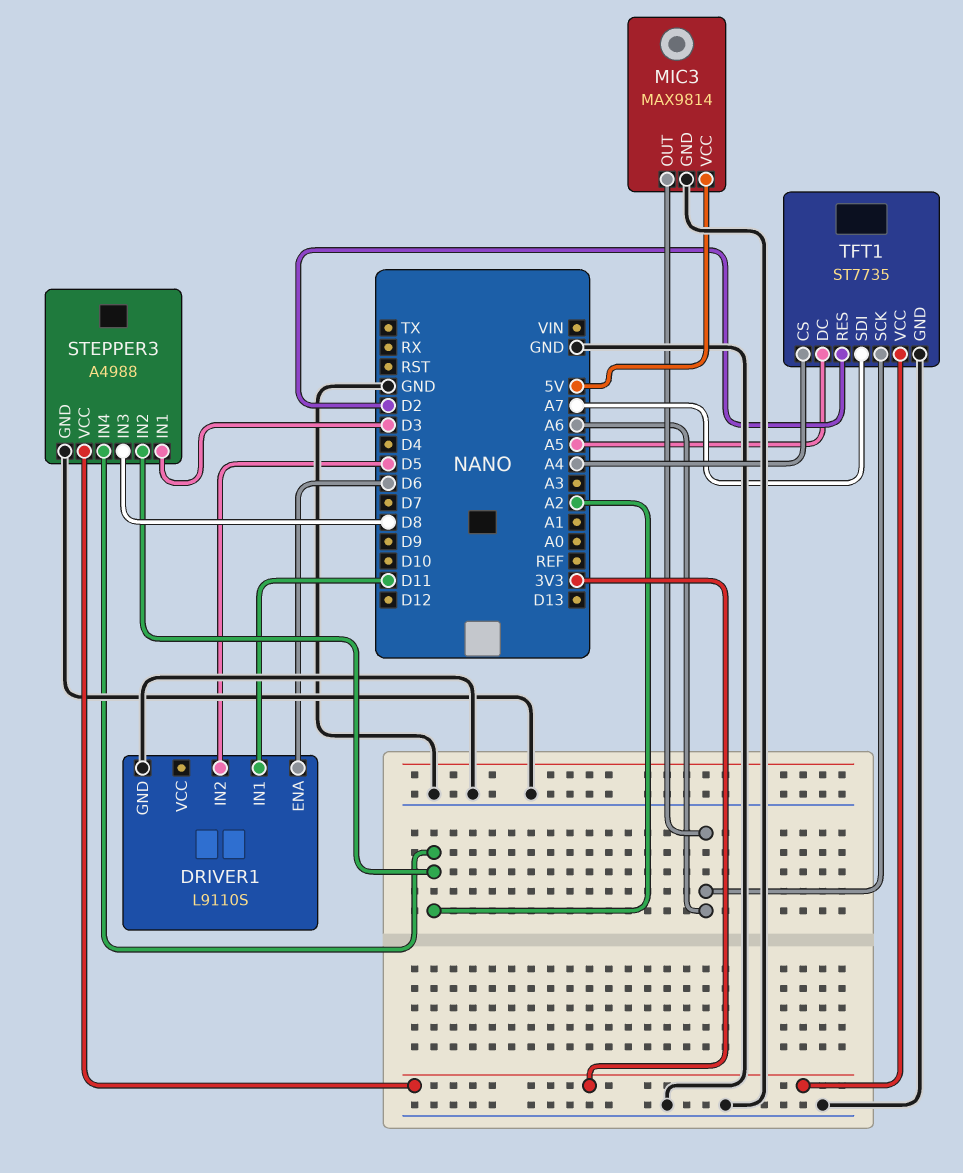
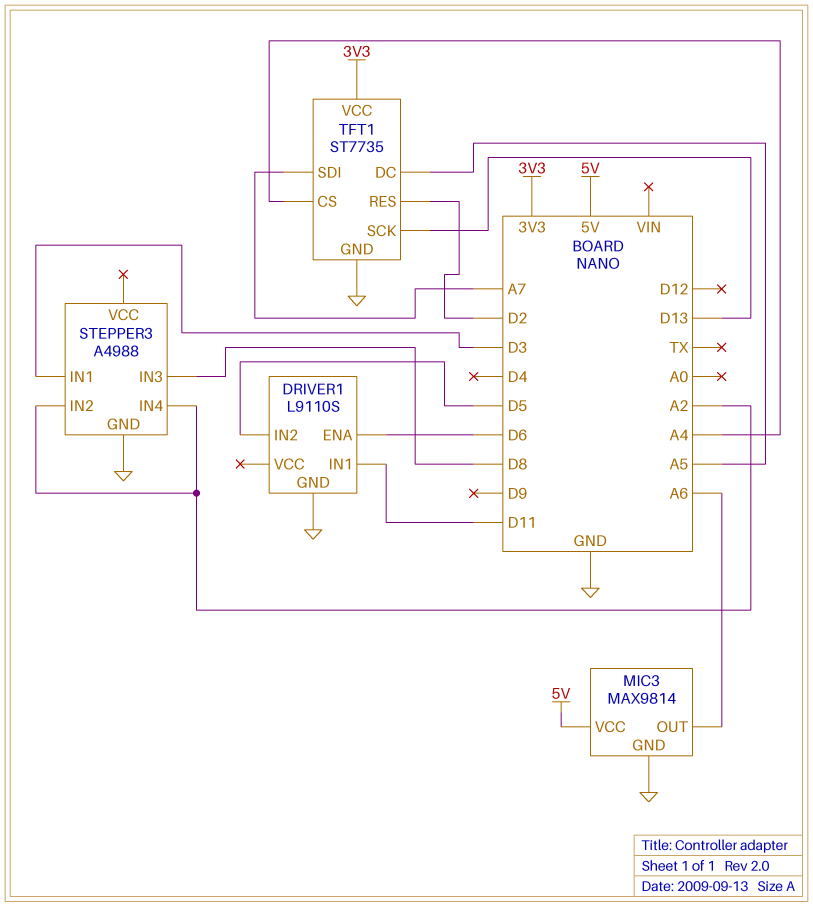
STEPPER3 pin VCC: 3V3 -> none
TFT1 pin SCK: A6 -> D13

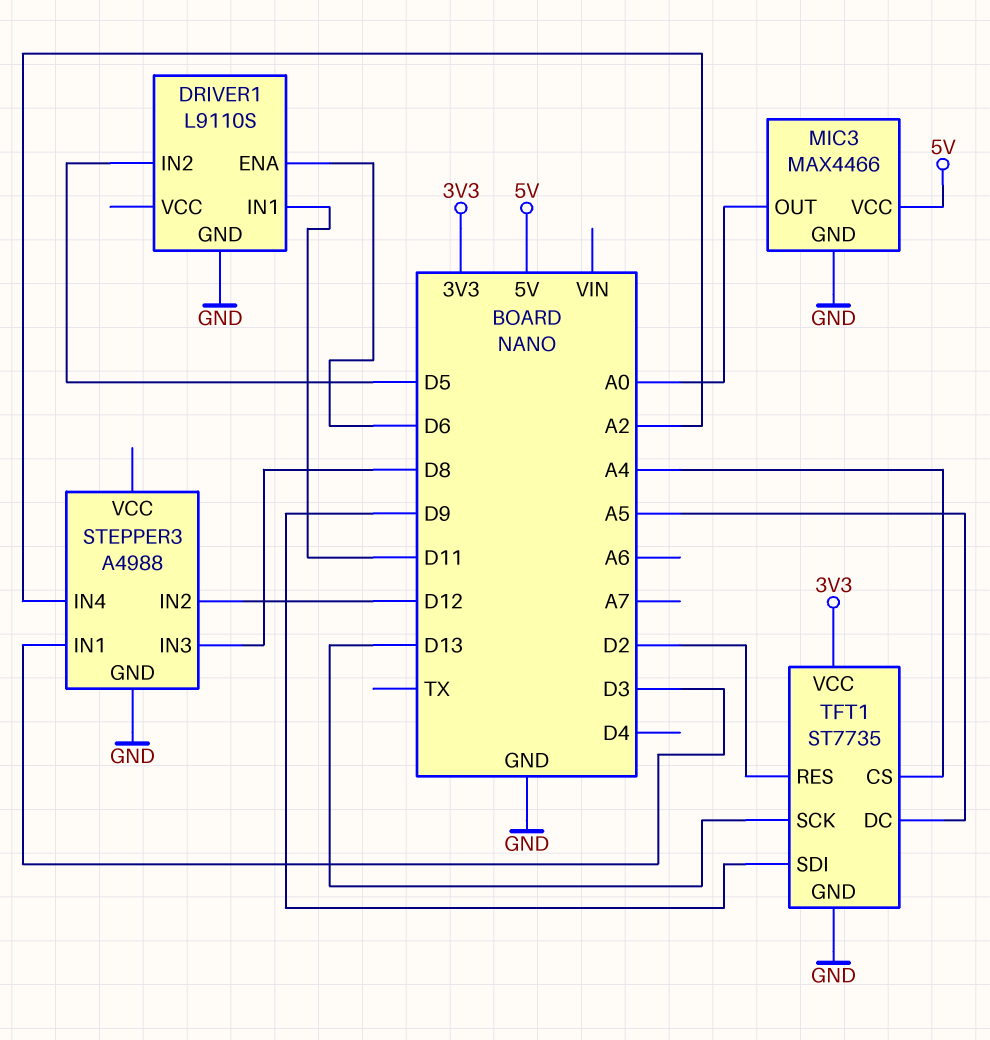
MIC3: MAX9814 -> MAX4466
MIC3 pin OUT: A6 -> A0
STEPPER3 pin IN2: A2 -> D12
TFT1 pin SDI: A7 -> D9

